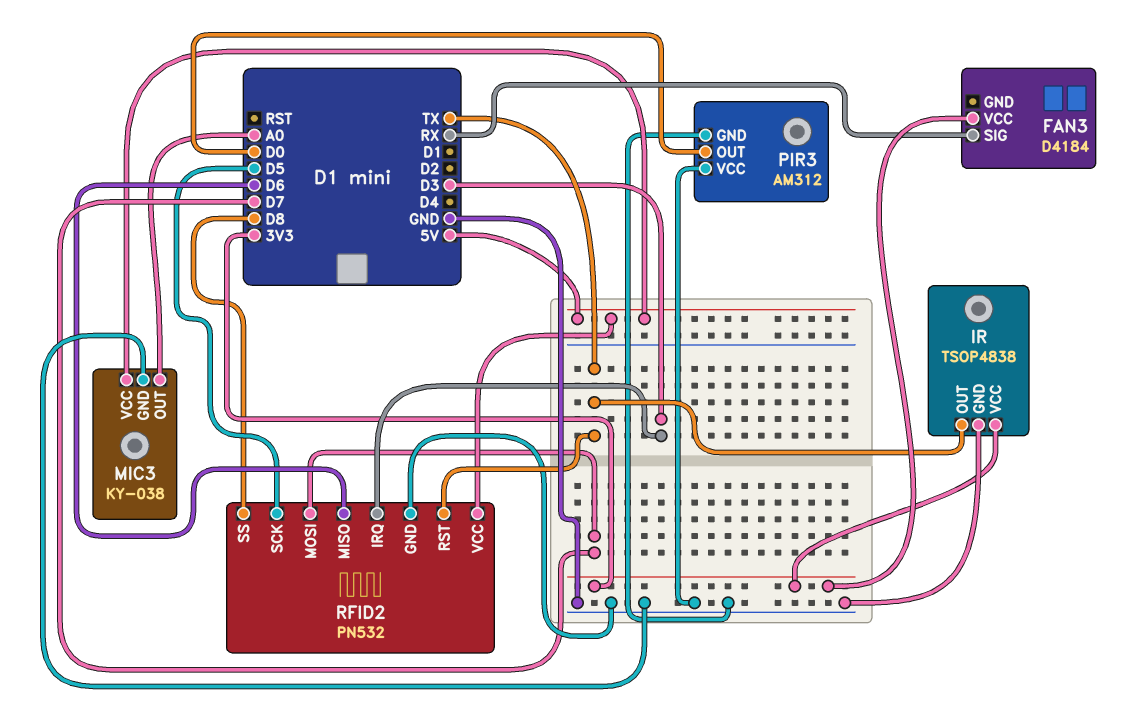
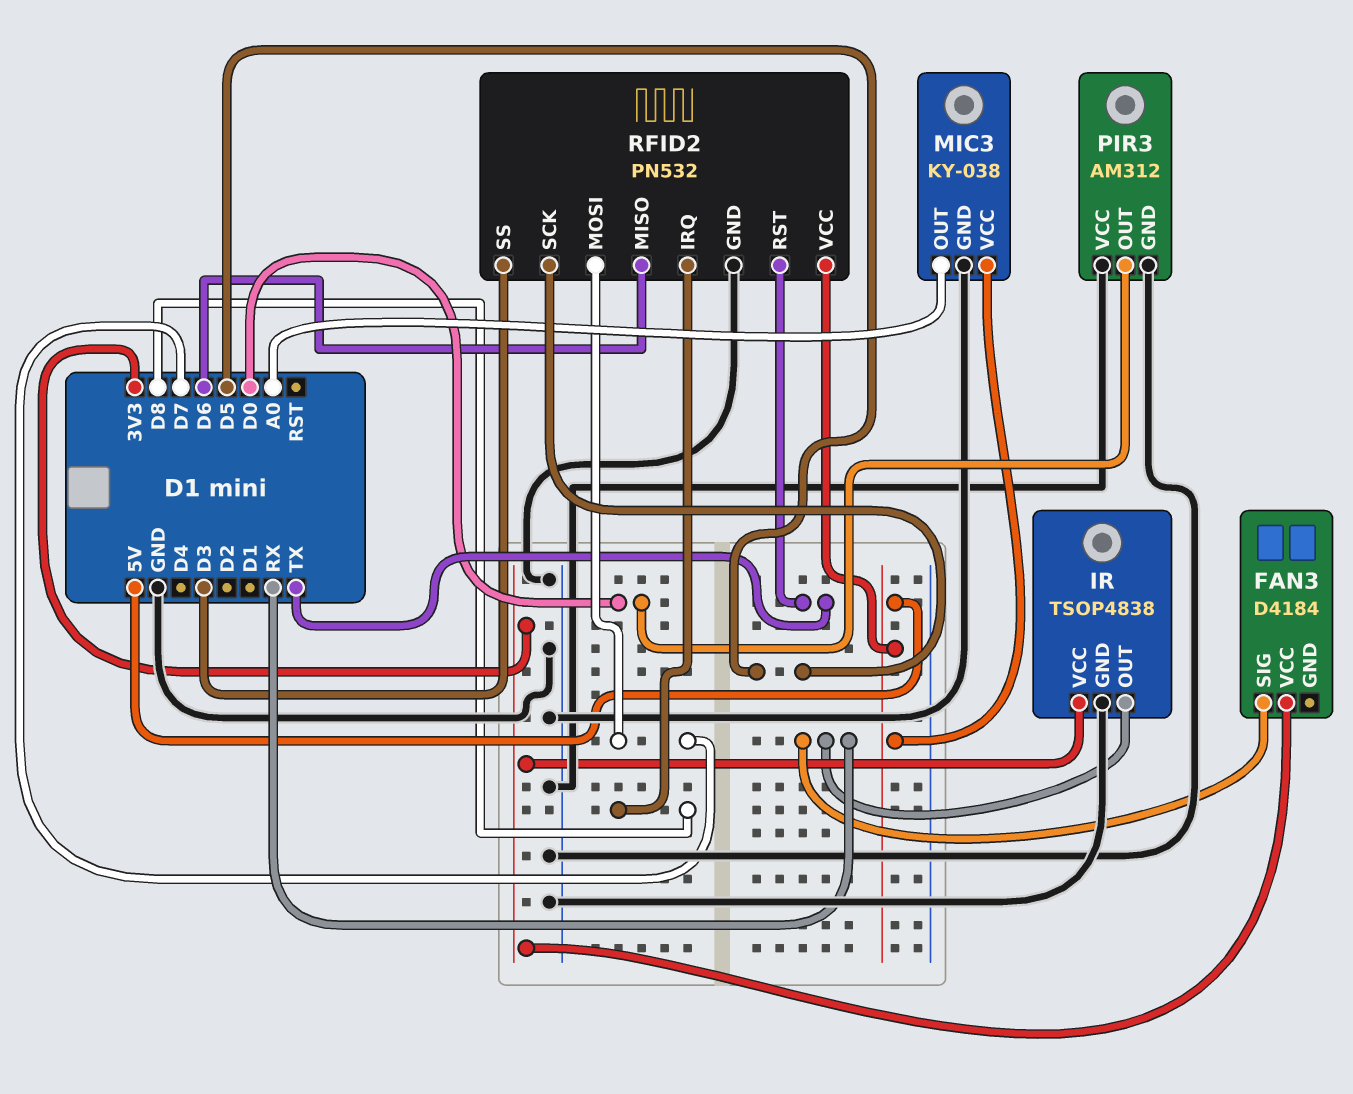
IR pin OUT: TX -> RX
RFID2 pin IRQ: D3 -> D8
RFID2 pin SS: D8 -> D3

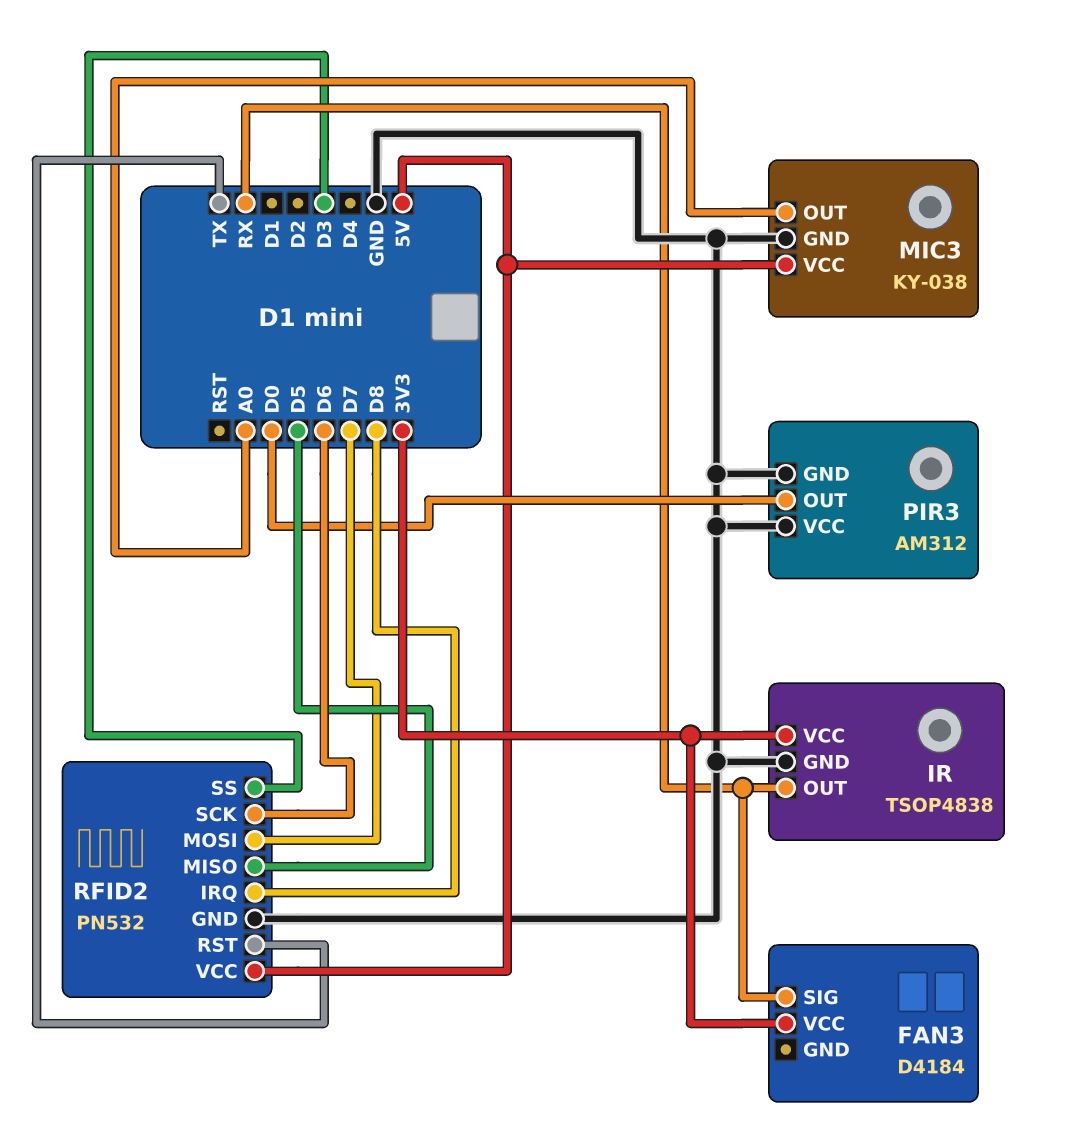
RFID2 pin MISO: D6 -> D5
RFID2 pin SCK: D5 -> D6

